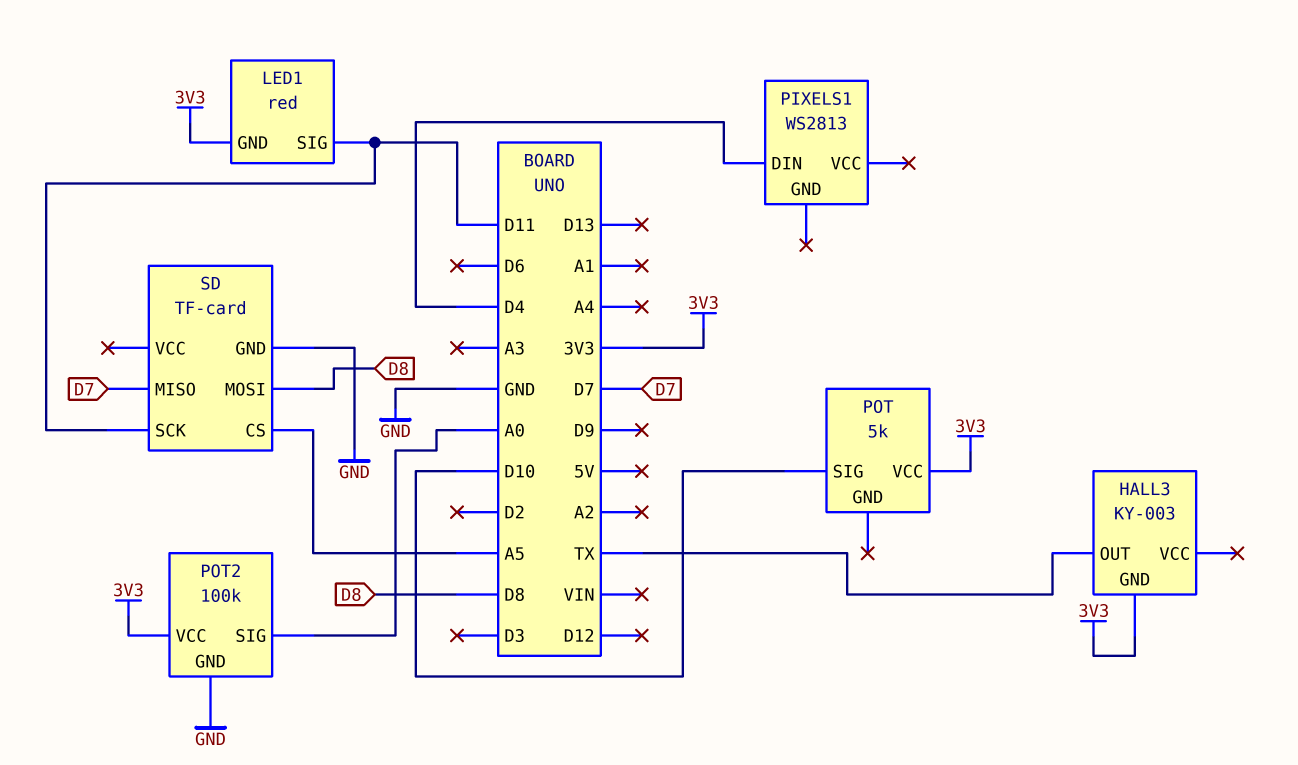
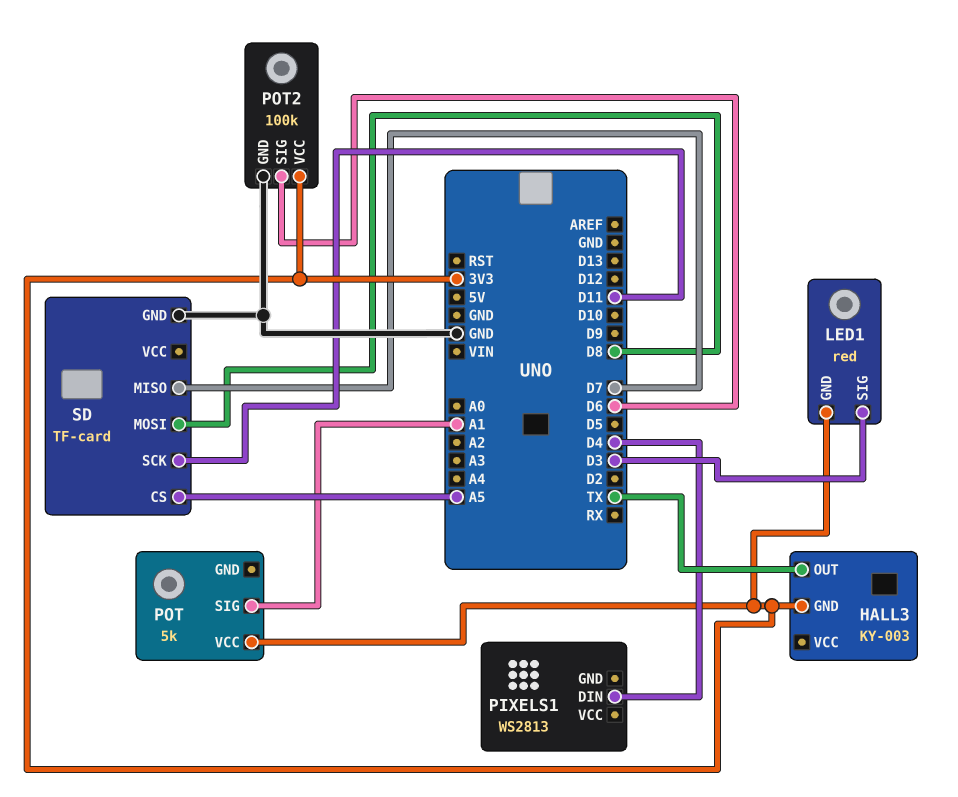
LED1 pin SIG: D11 -> D3
POT pin SIG: D10 -> A1
POT2 pin SIG: A0 -> D6

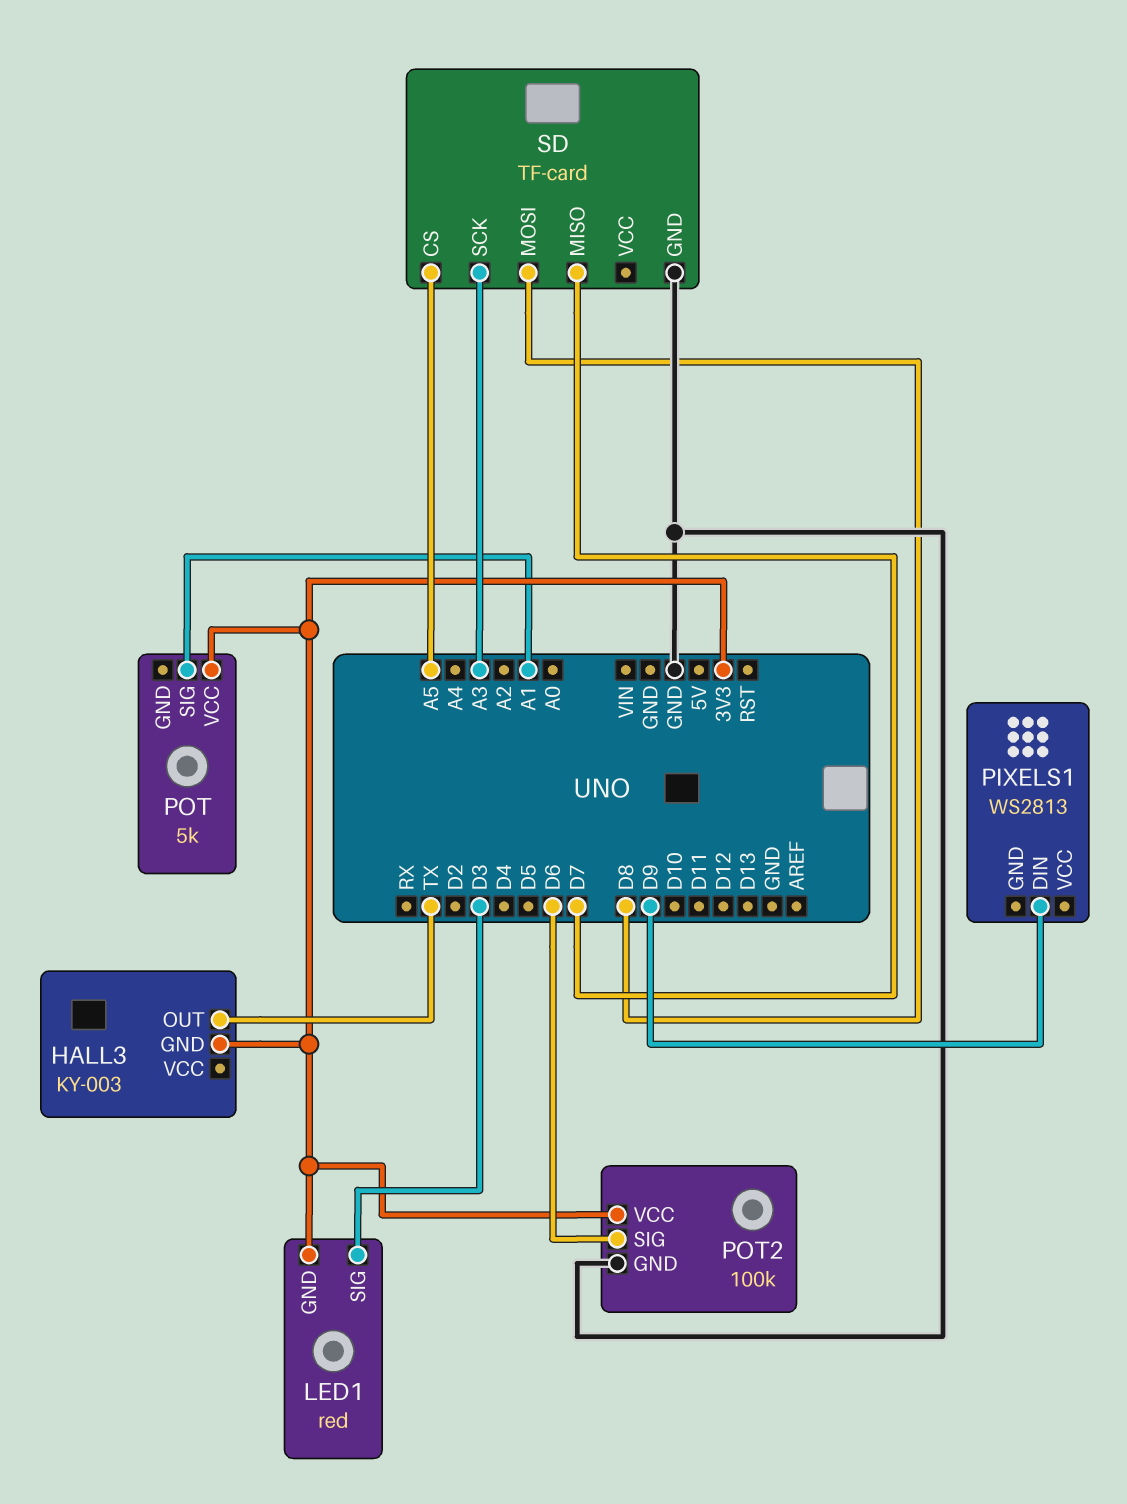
PIXELS1 pin DIN: D4 -> D9
SD pin SCK: D11 -> A3

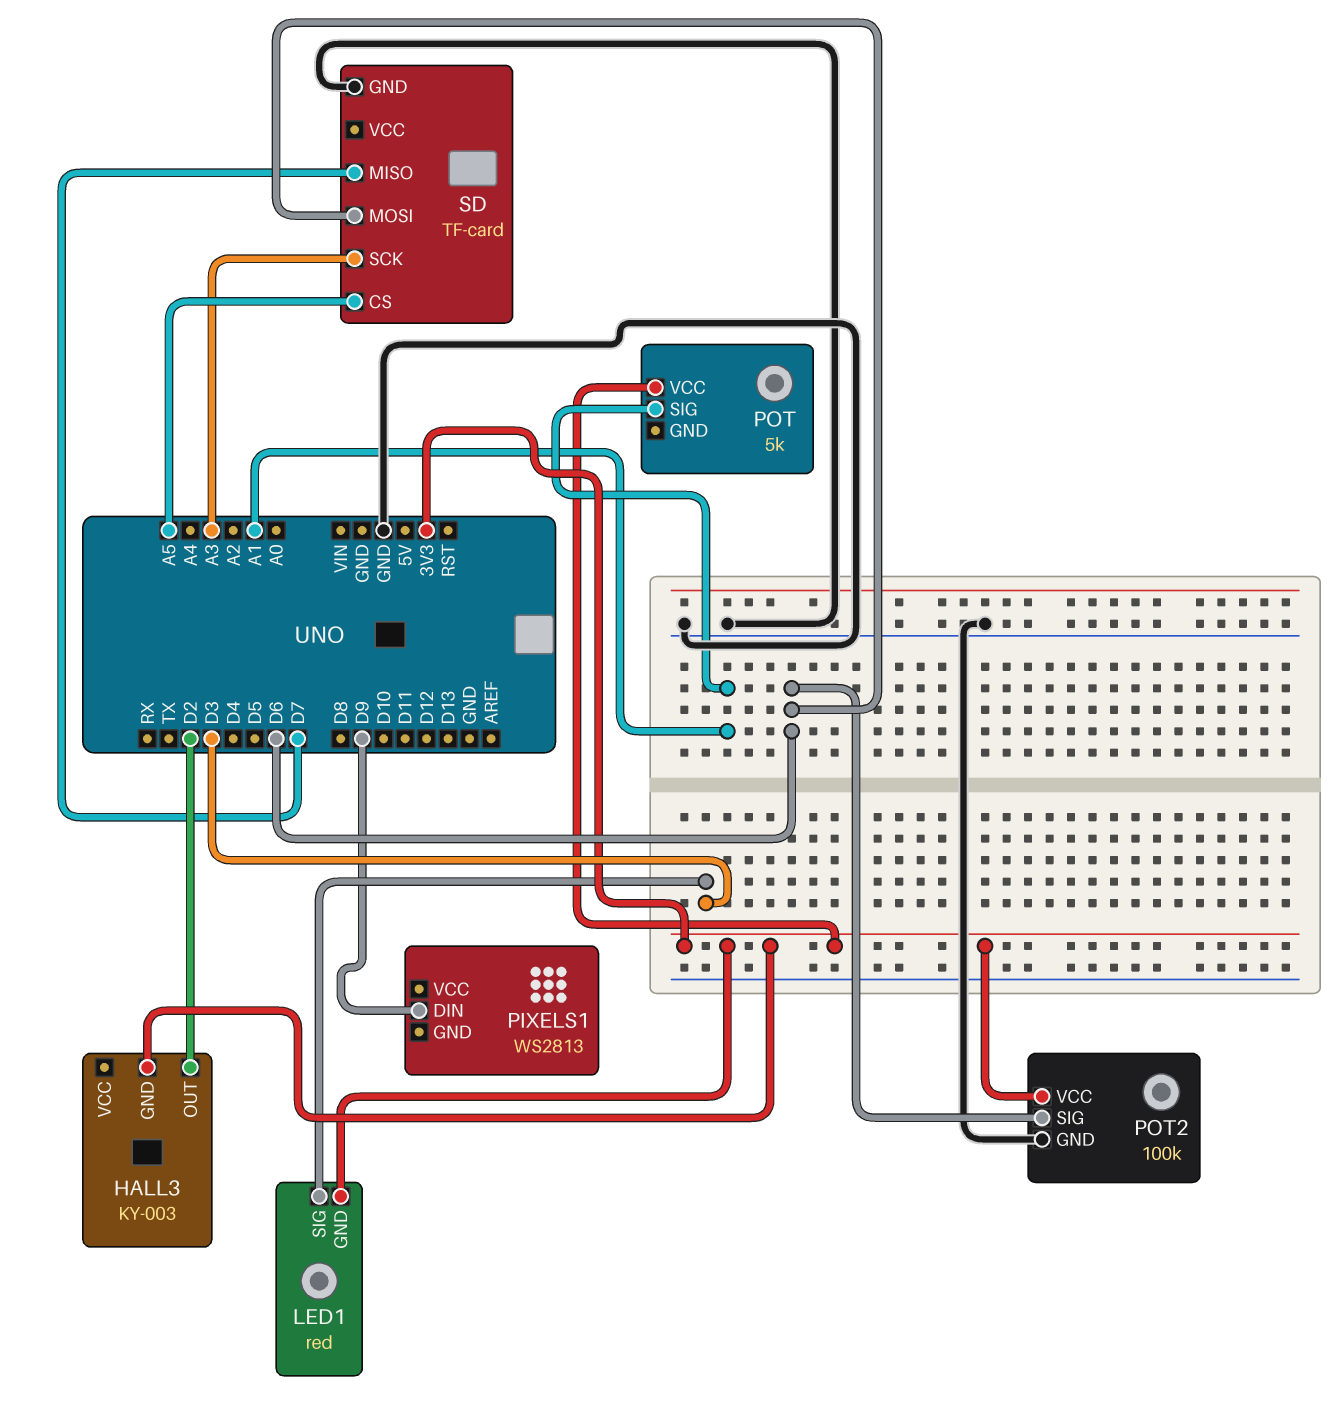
HALL3 pin OUT: TX -> D2
SD pin MOSI: D8 -> D6

